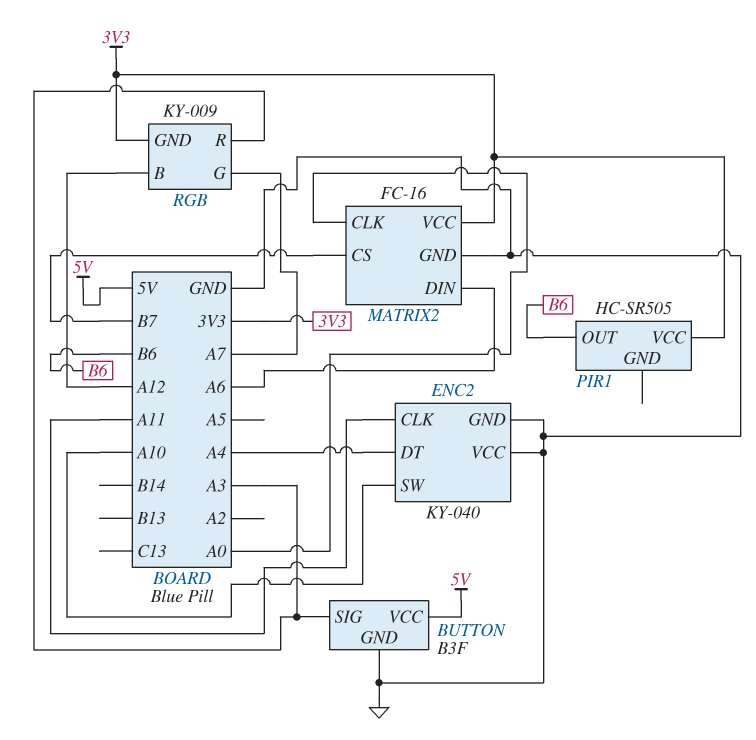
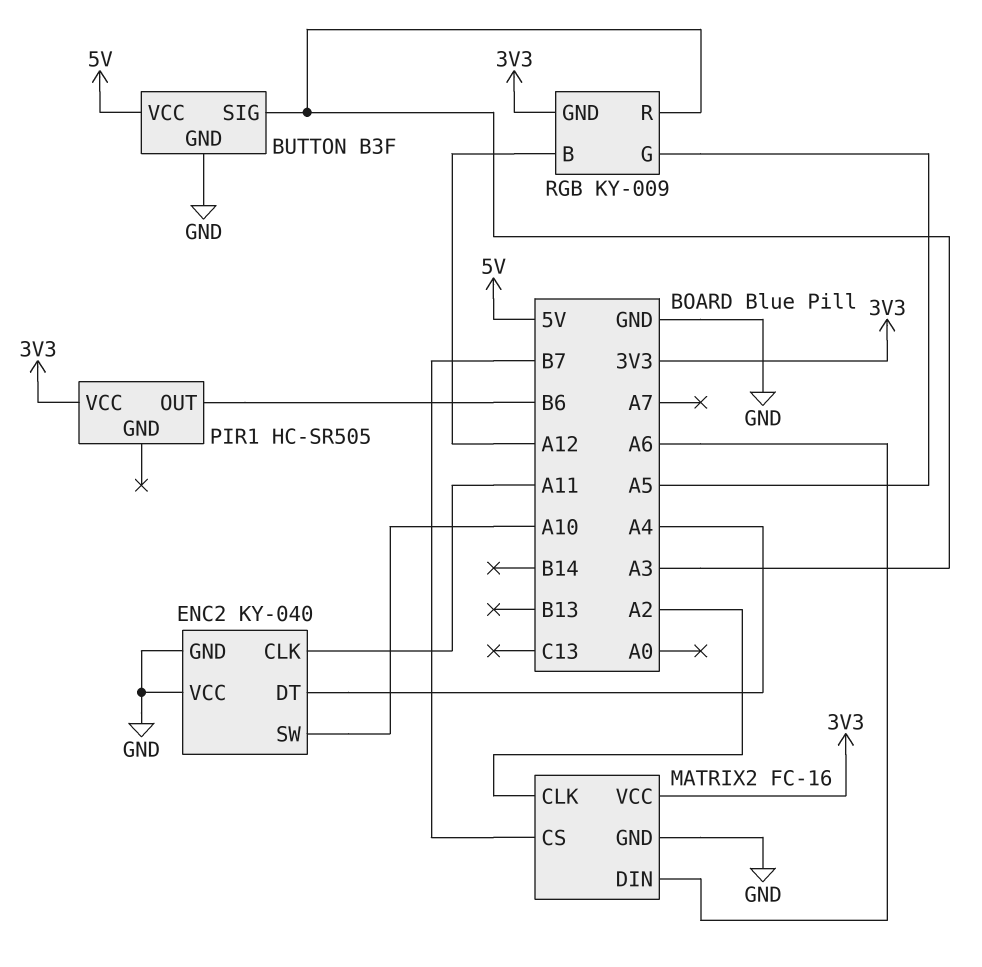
MATRIX2 pin CLK: A0 -> A2
RGB pin G: A7 -> A5

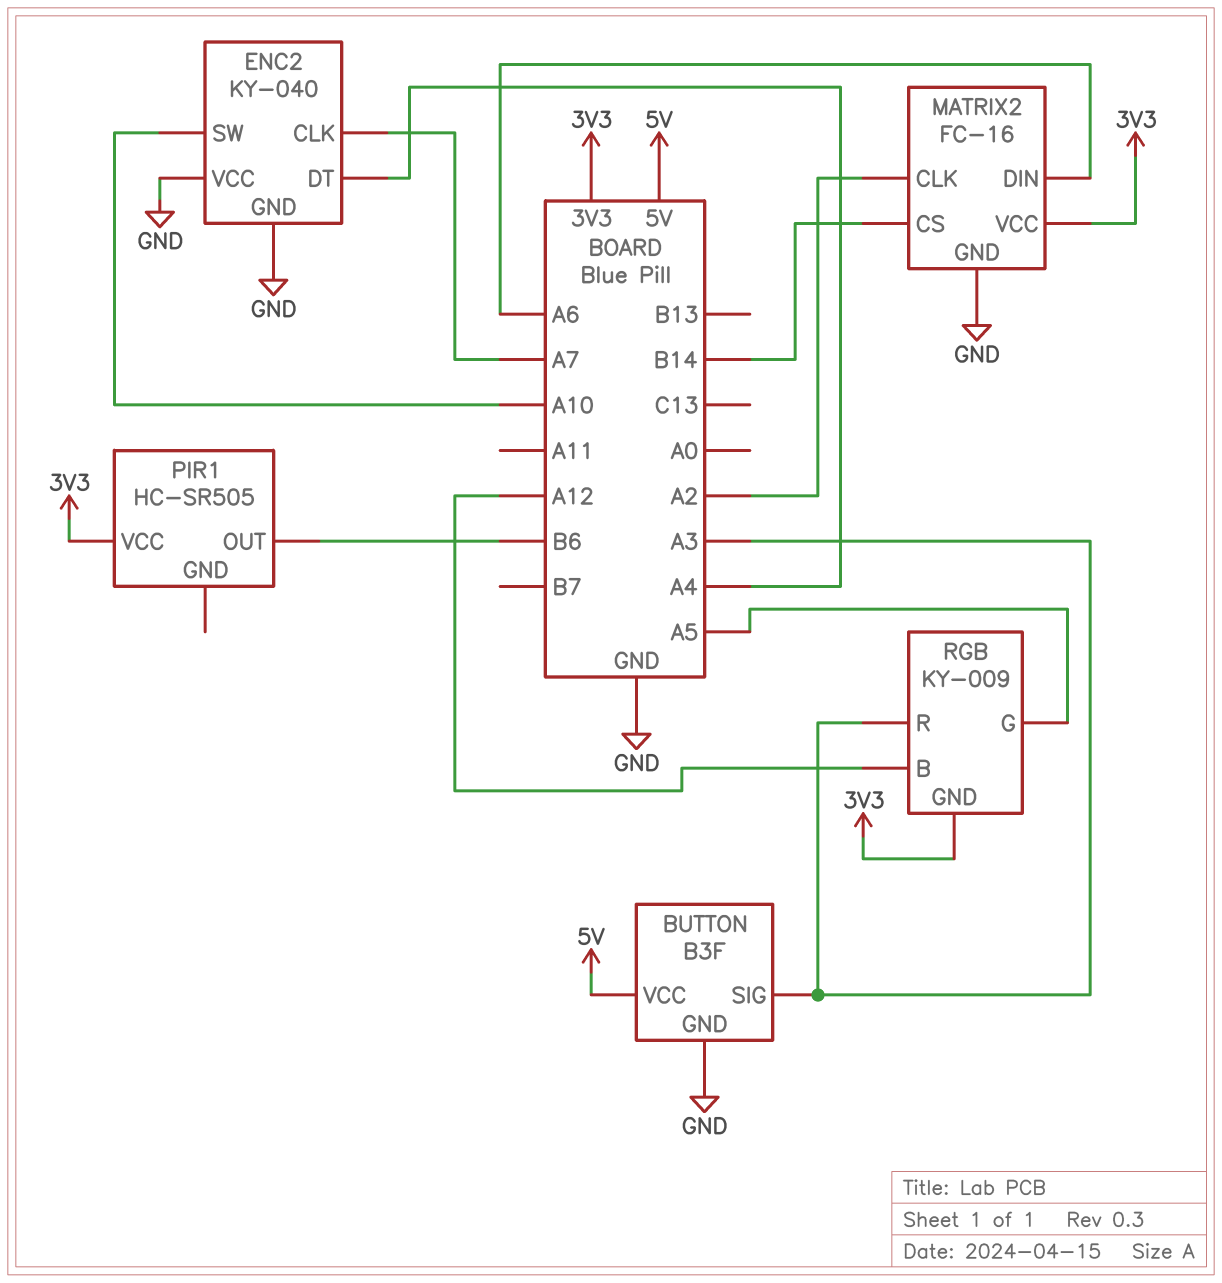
ENC2 pin CLK: A11 -> A7
MATRIX2 pin CS: B7 -> B14

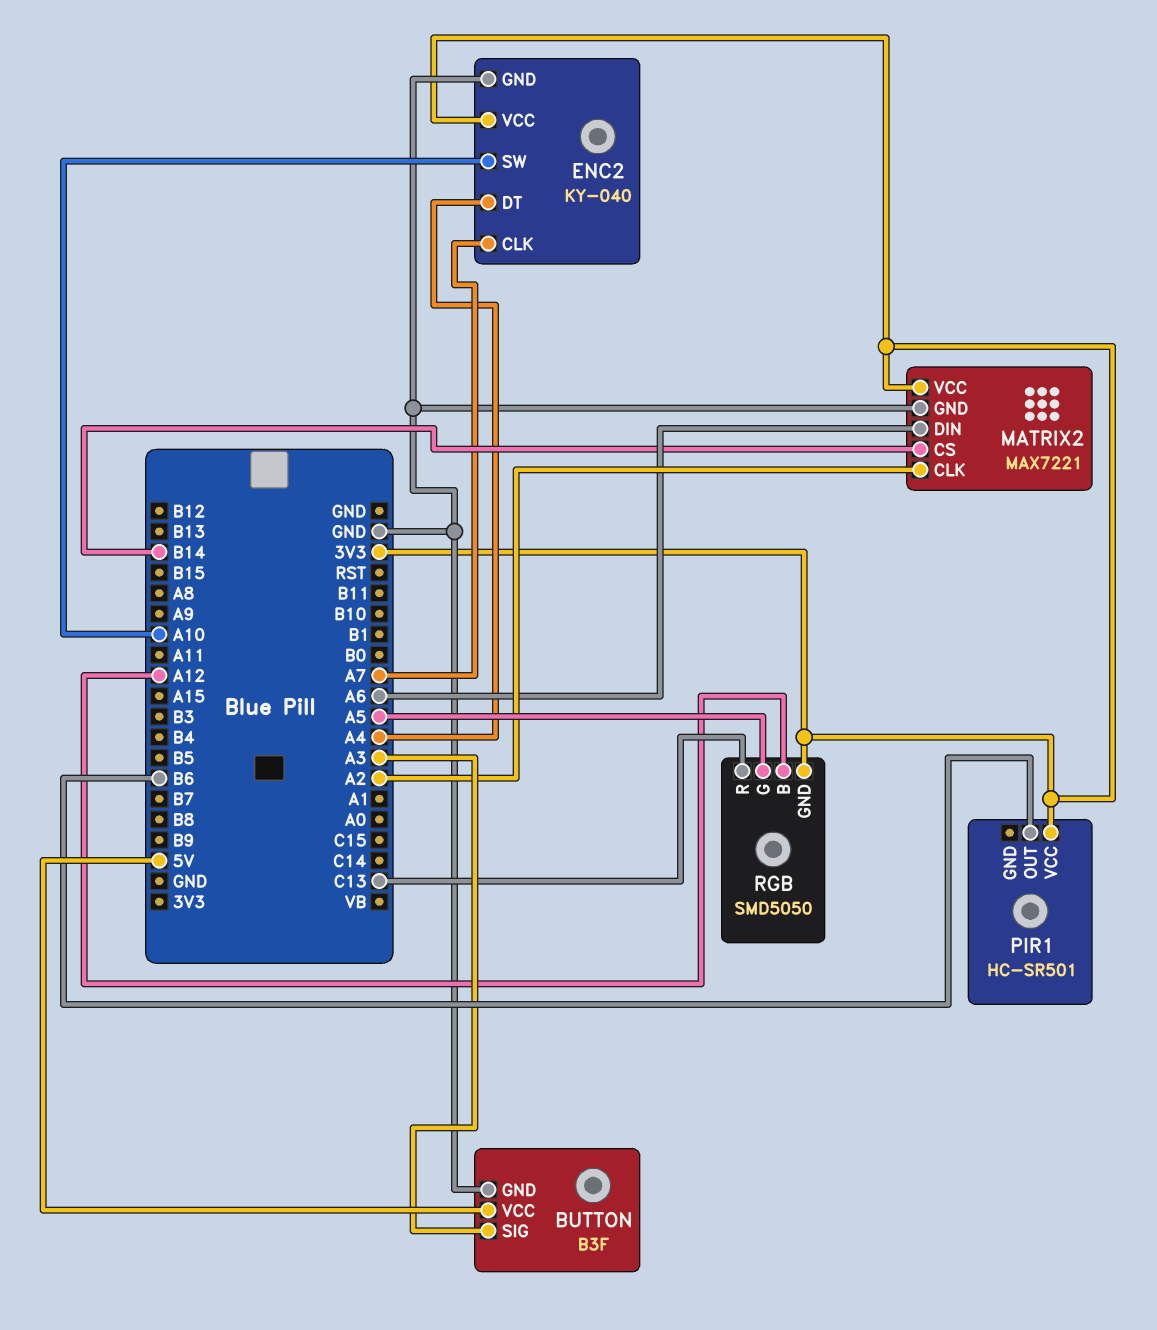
ENC2 pin VCC: GND -> 3V3
MATRIX2: FC-16 -> MAX7221
PIR1: HC-SR505 -> HC-SR501
RGB: KY-009 -> SMD5050
RGB pin R: A3 -> C13

